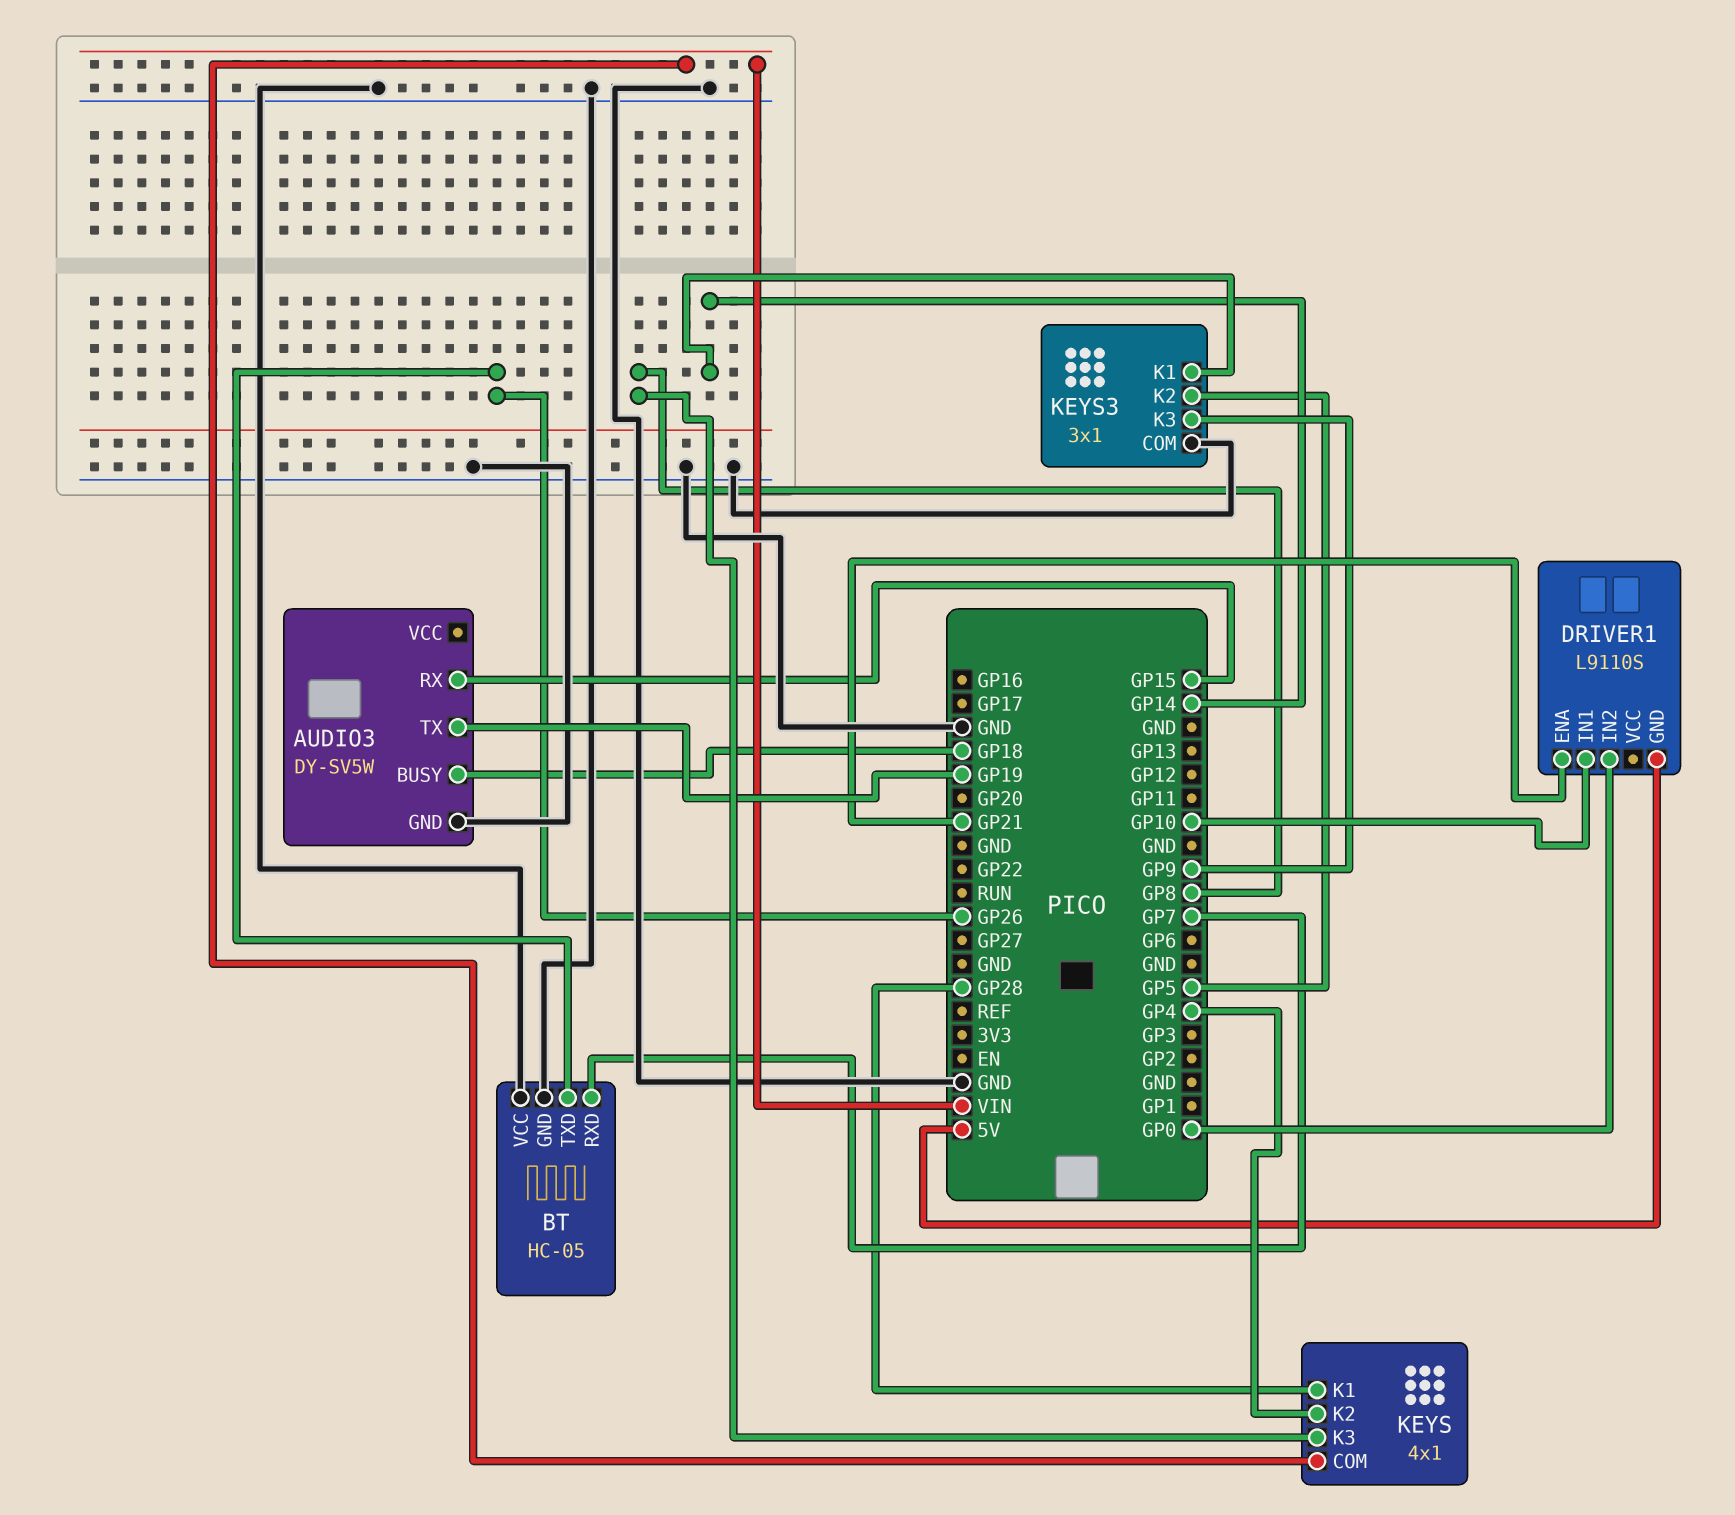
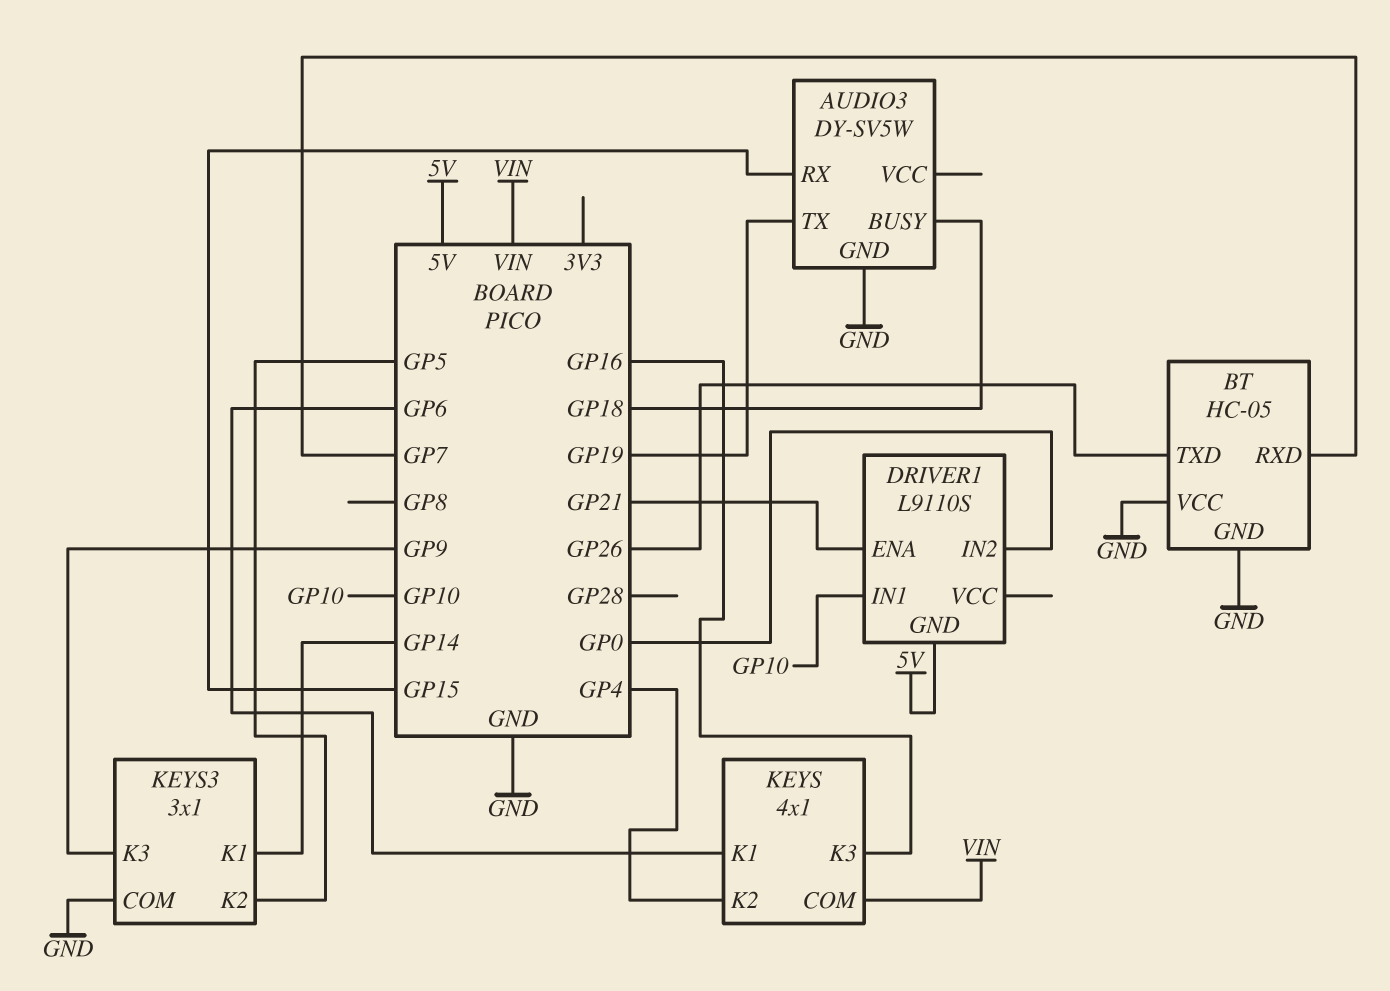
KEYS pin K1: GP28 -> GP6
KEYS pin K3: GP8 -> GP16

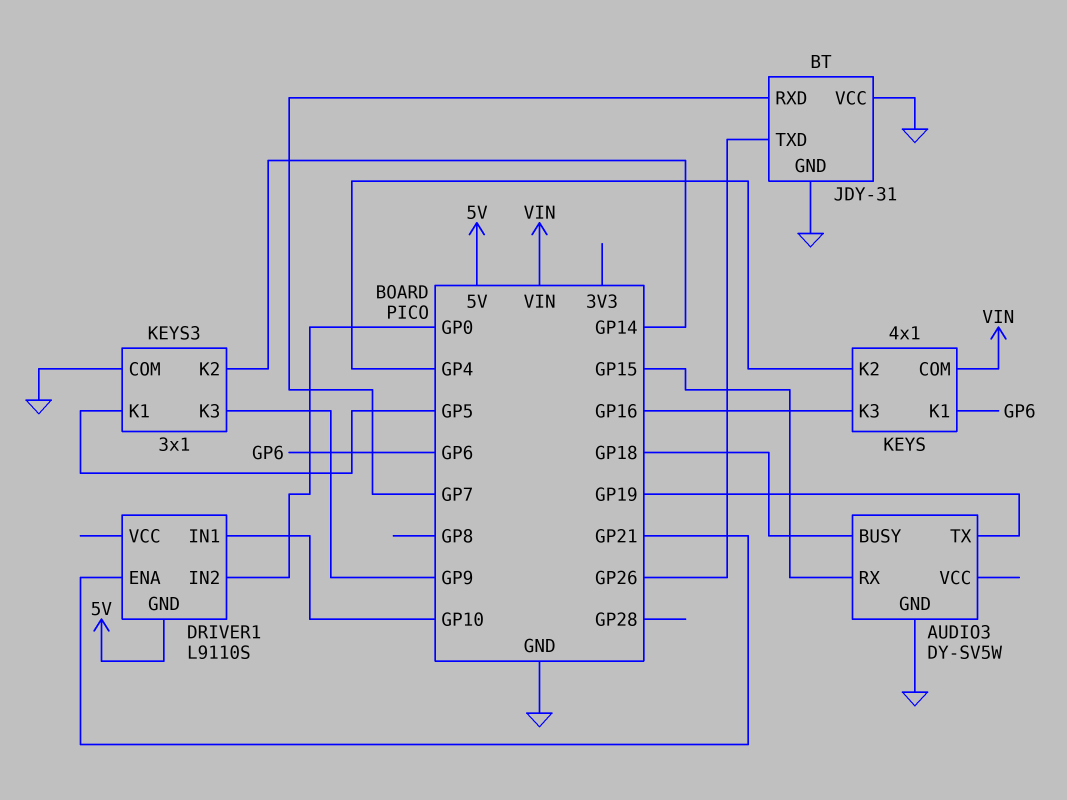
BT: HC-05 -> JDY-31
KEYS3 pin K1: GP14 -> GP5
KEYS3 pin K2: GP5 -> GP14

